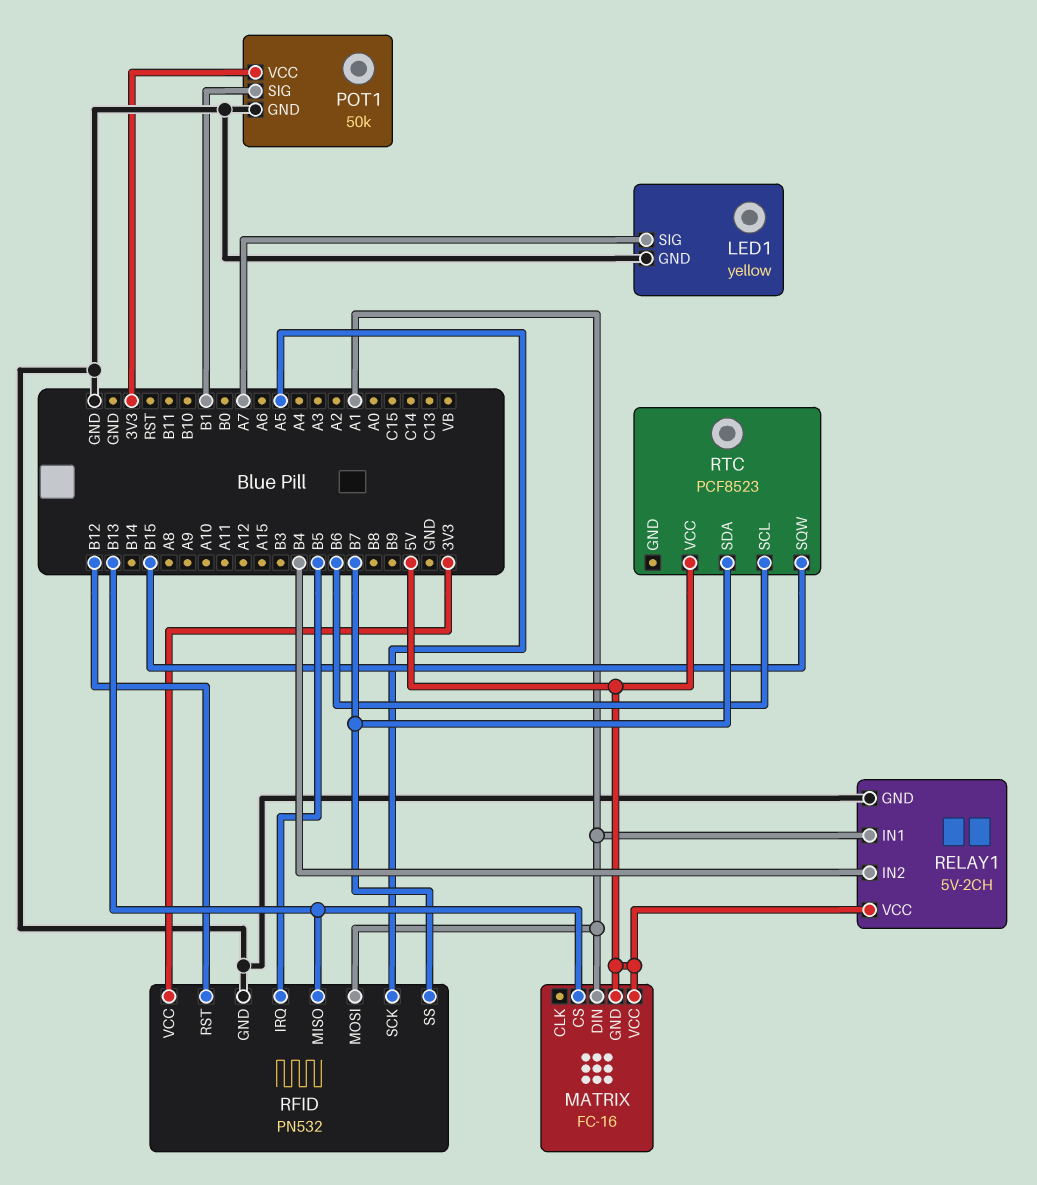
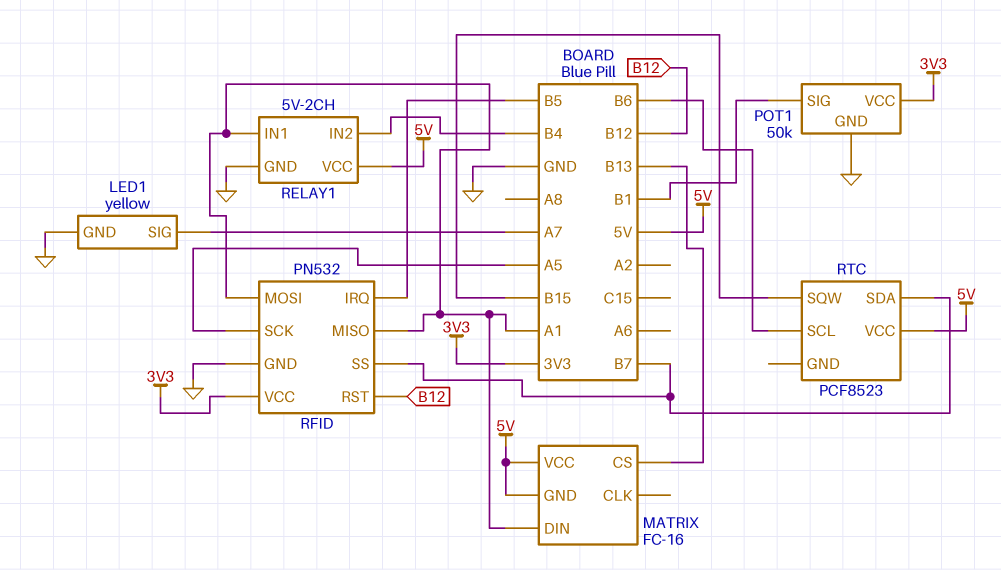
RFID pin MISO: B13 -> A1

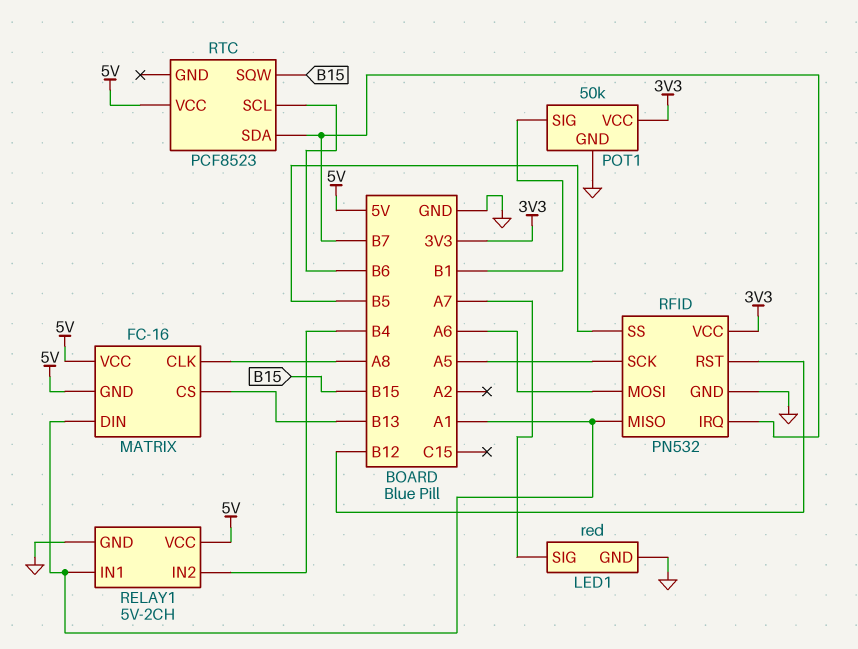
LED1: yellow -> red
MATRIX pin CLK: none -> A8
RFID pin IRQ: B5 -> B7
RFID pin MOSI: A1 -> A6
RFID pin SS: B7 -> B5

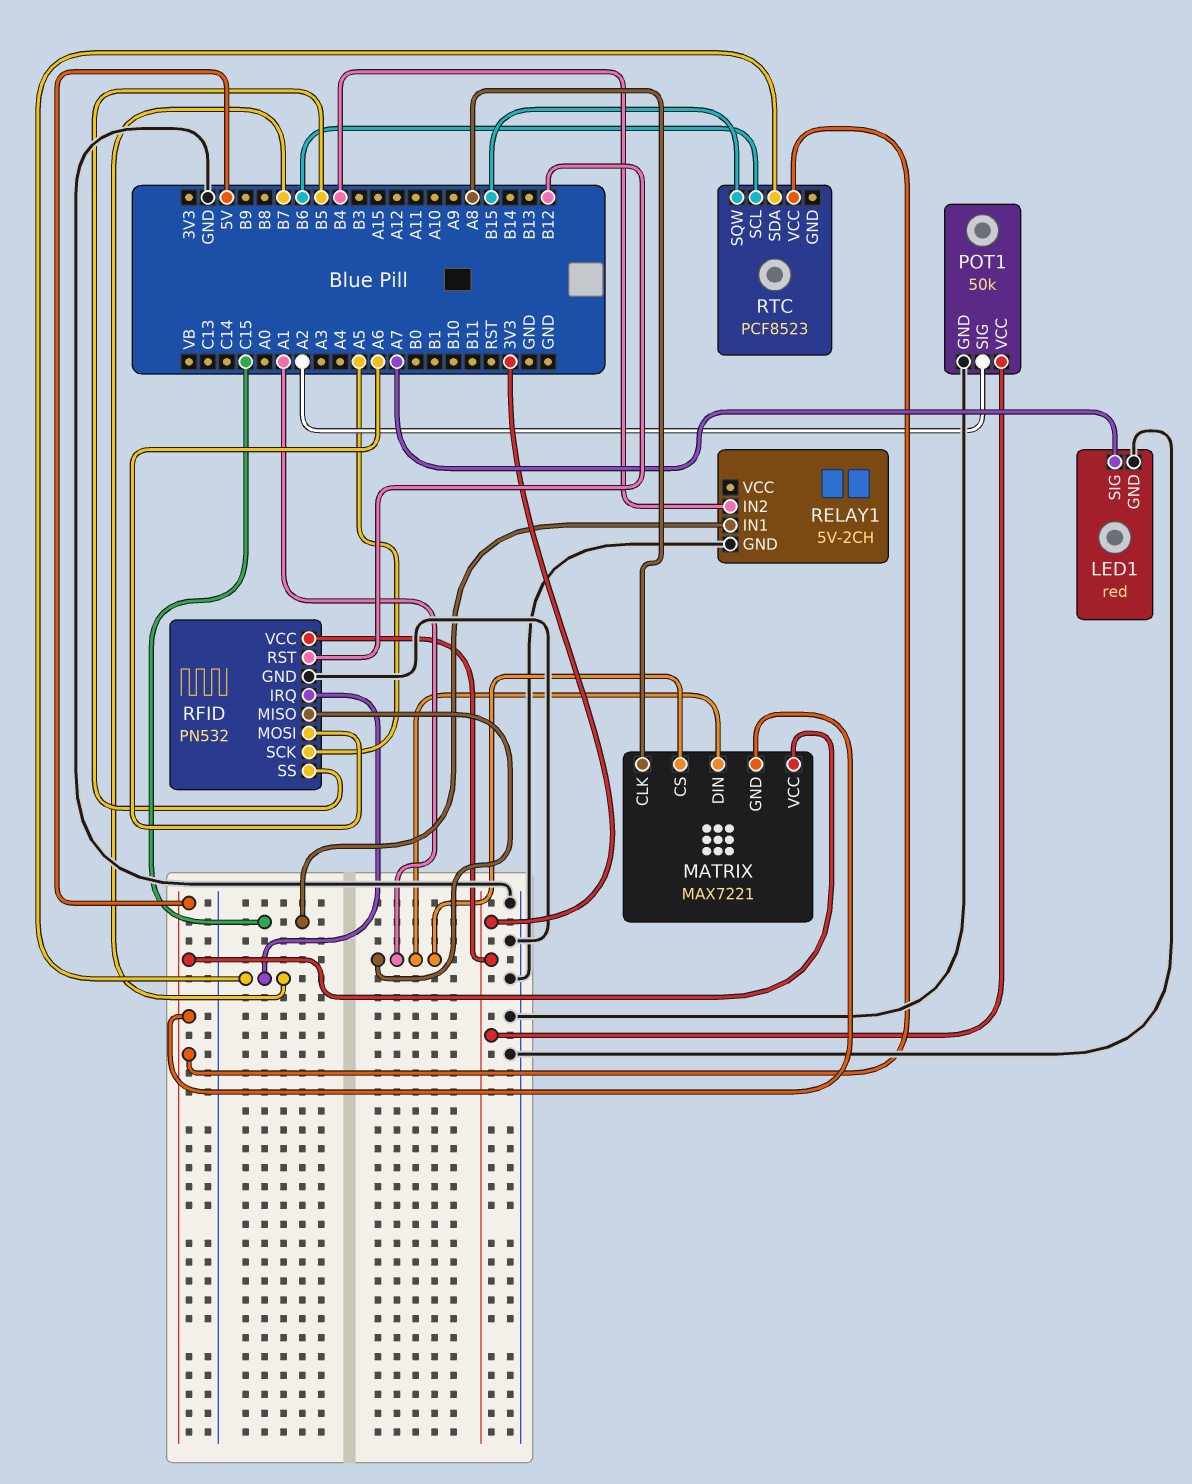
MATRIX: FC-16 -> MAX7221
MATRIX pin CS: B13 -> A1
POT1 pin SIG: B1 -> A2
RELAY1 pin IN1: A1 -> C15
RELAY1 pin VCC: 5V -> none

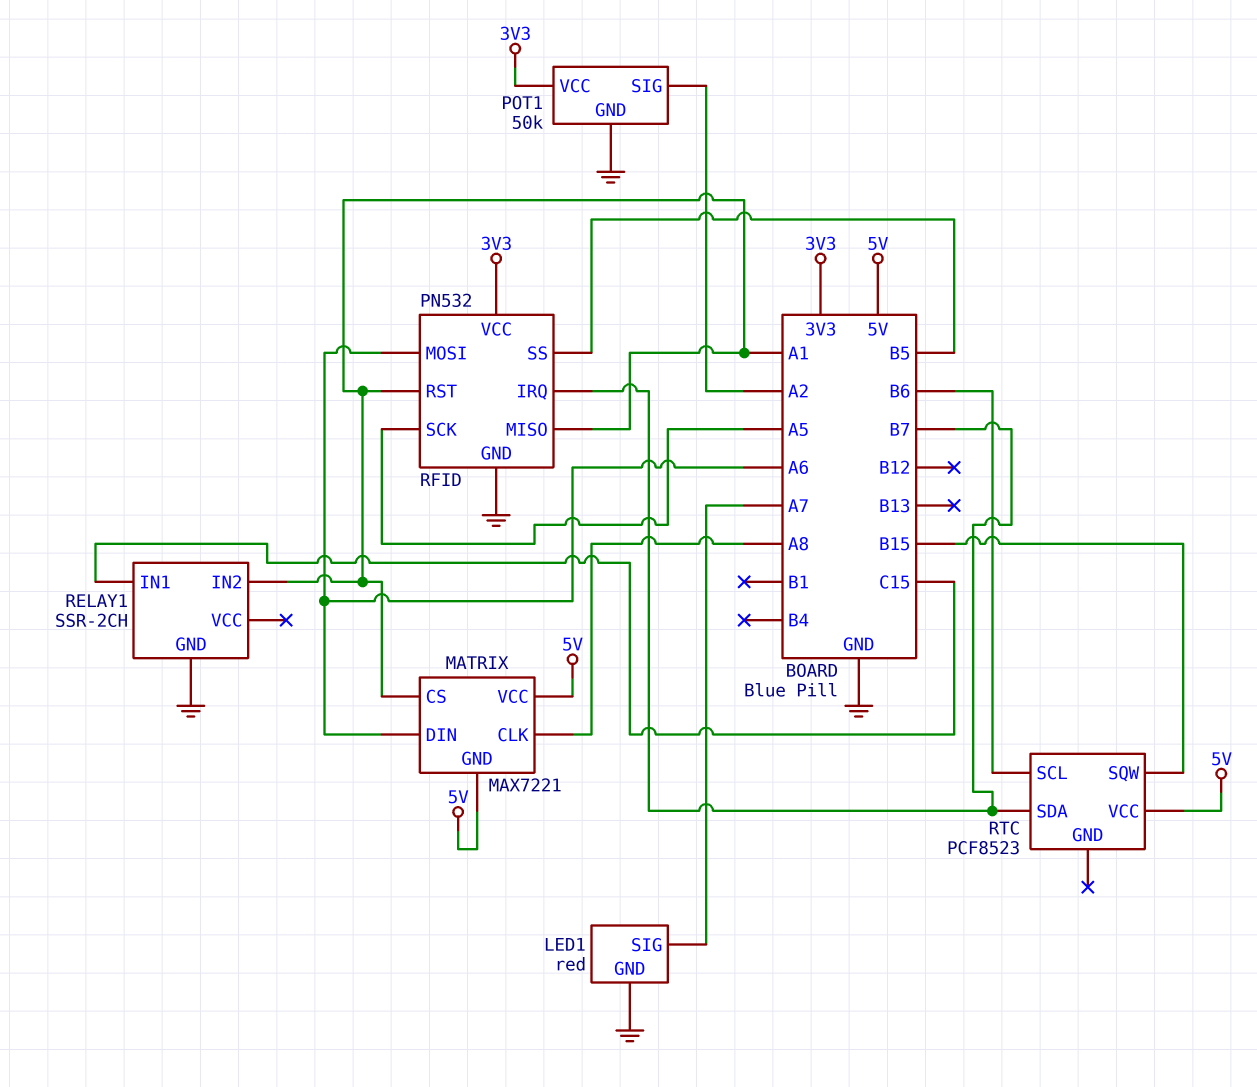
MATRIX pin DIN: A1 -> A6
RELAY1: 5V-2CH -> SSR-2CH
RELAY1 pin IN2: B4 -> A1
RFID pin RST: B12 -> A1

